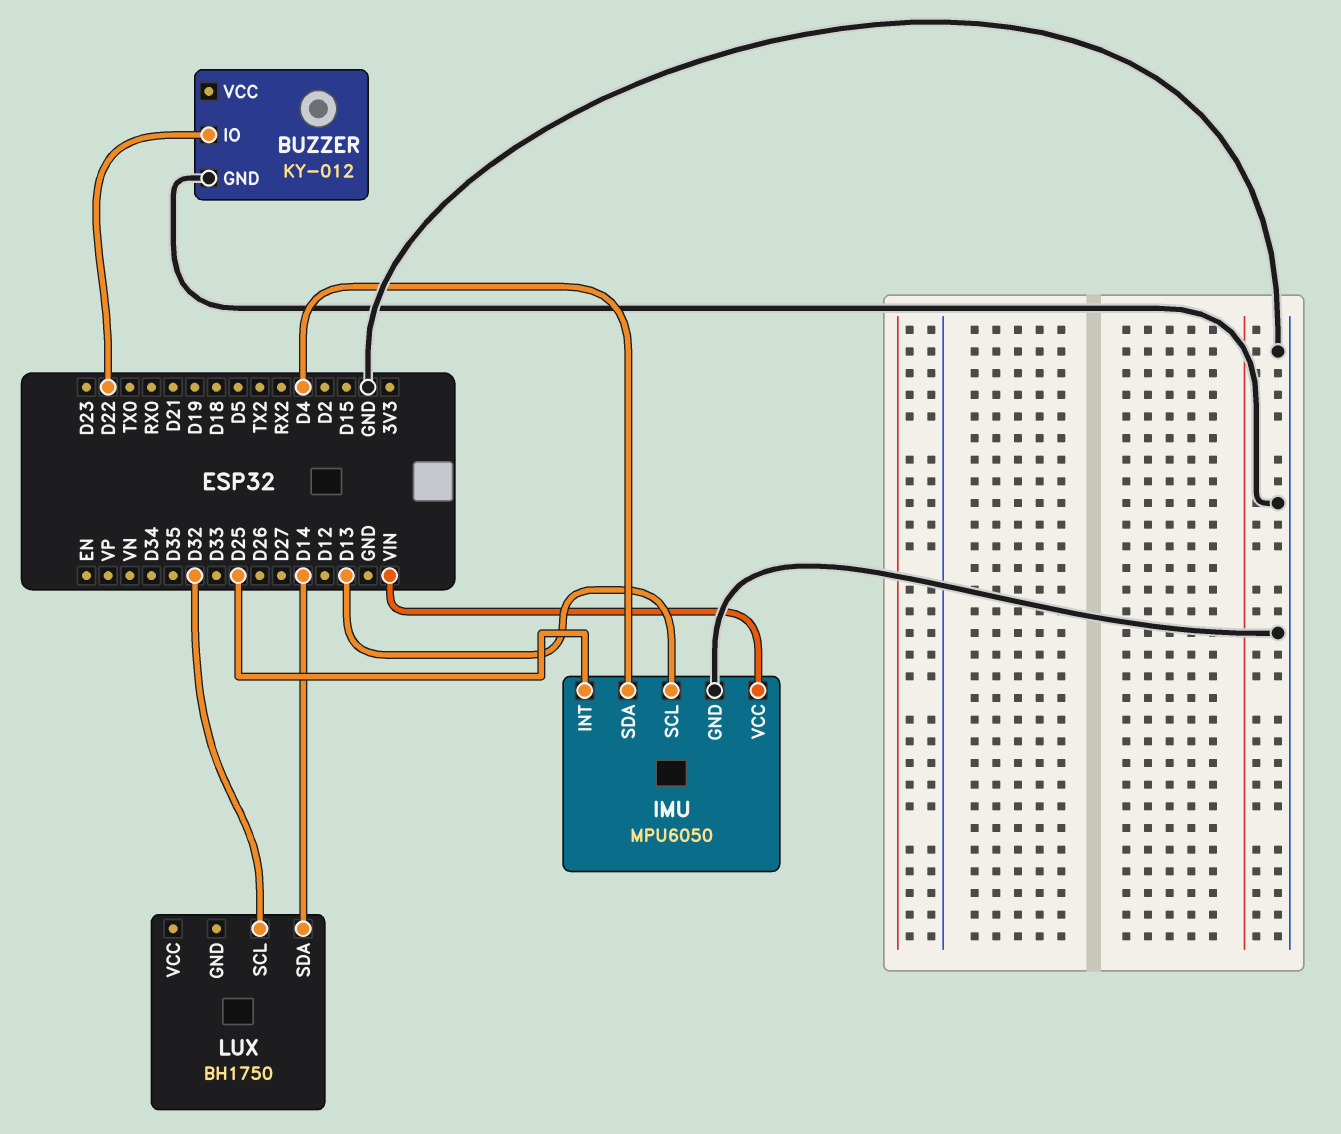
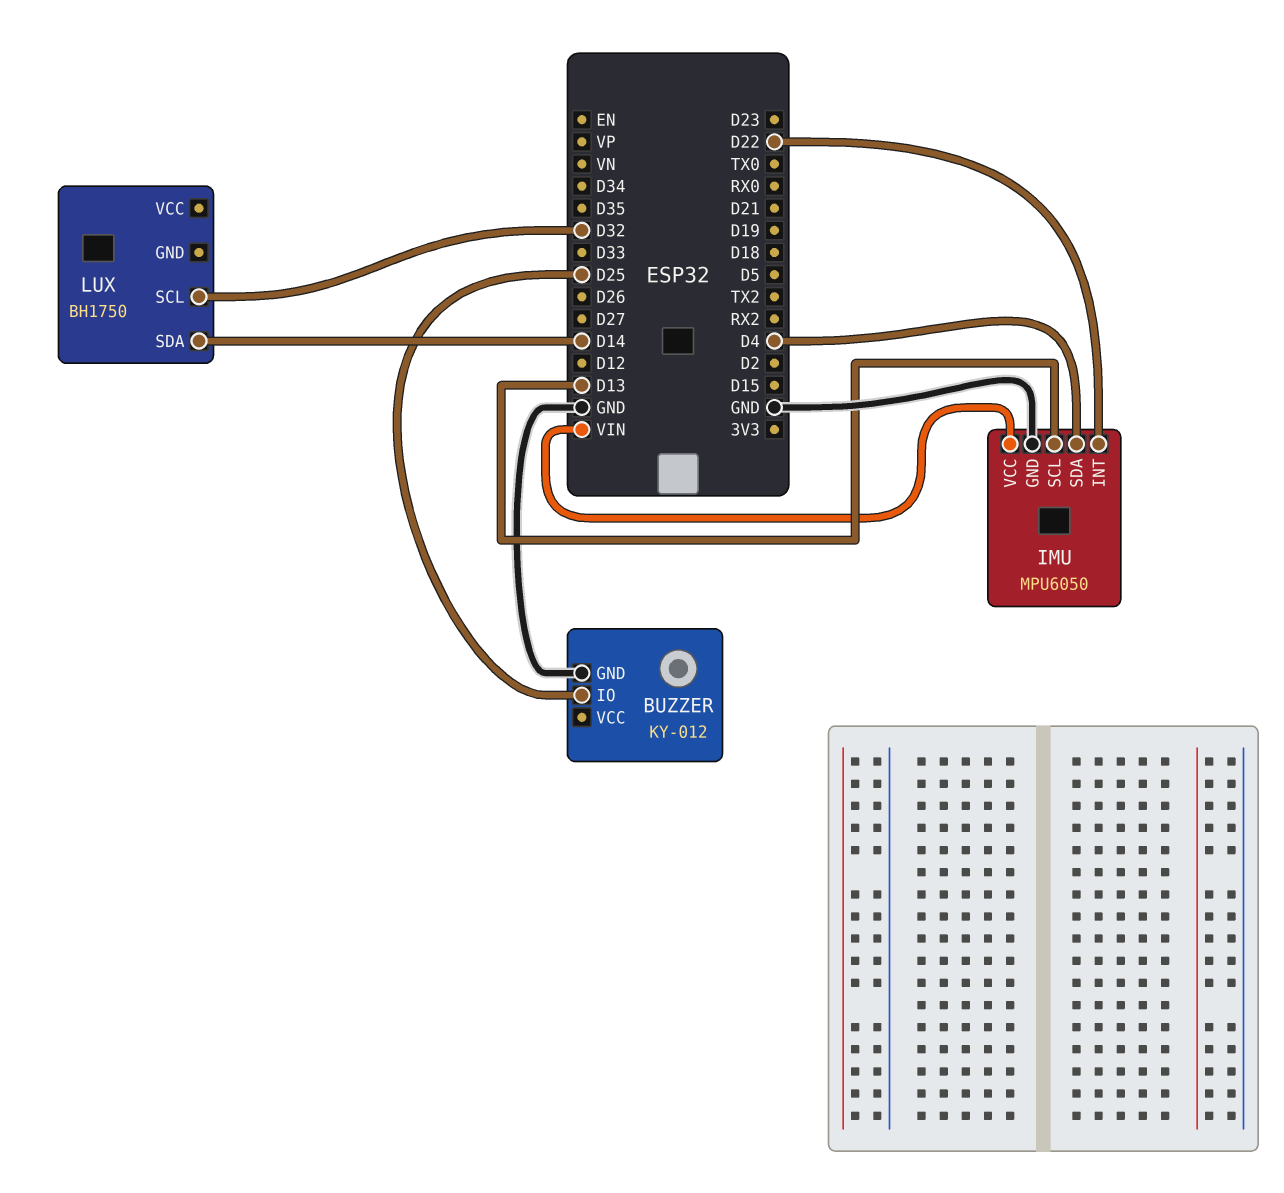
BUZZER pin IO: D22 -> D25
IMU pin INT: D25 -> D22

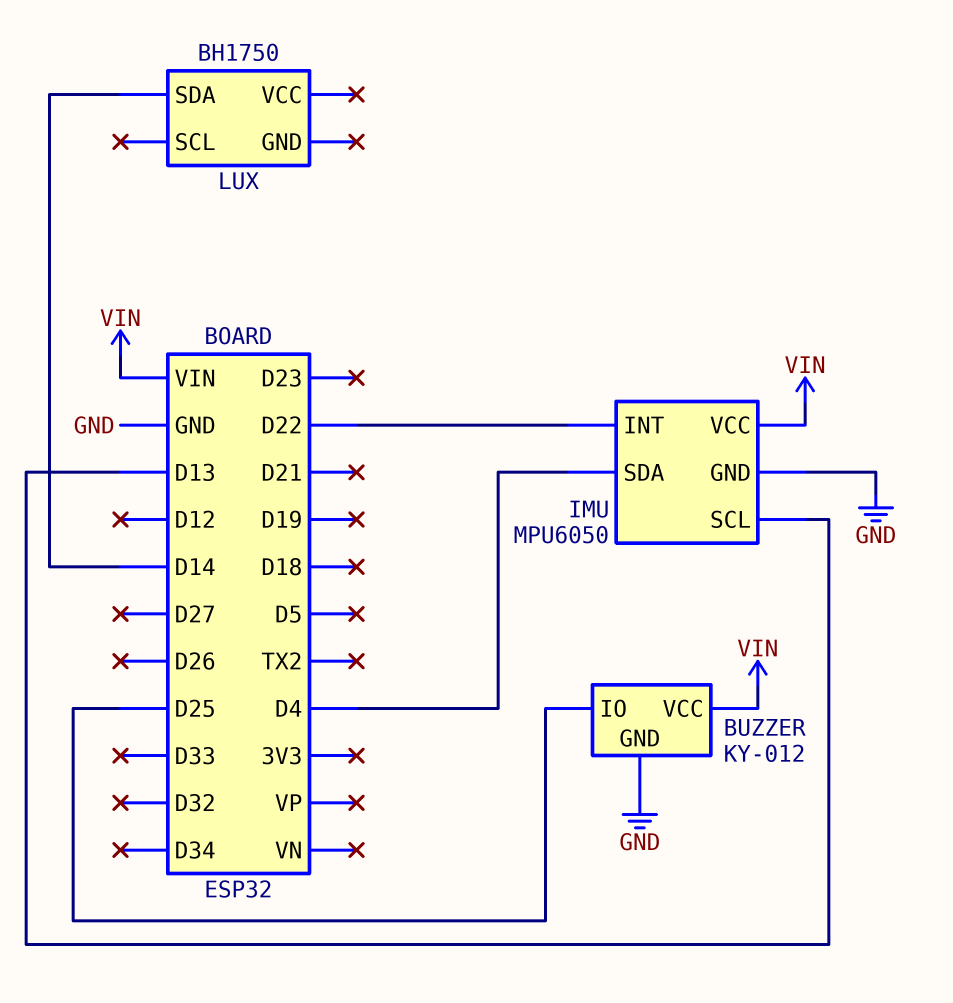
BUZZER pin VCC: none -> VIN
LUX pin SCL: D32 -> none

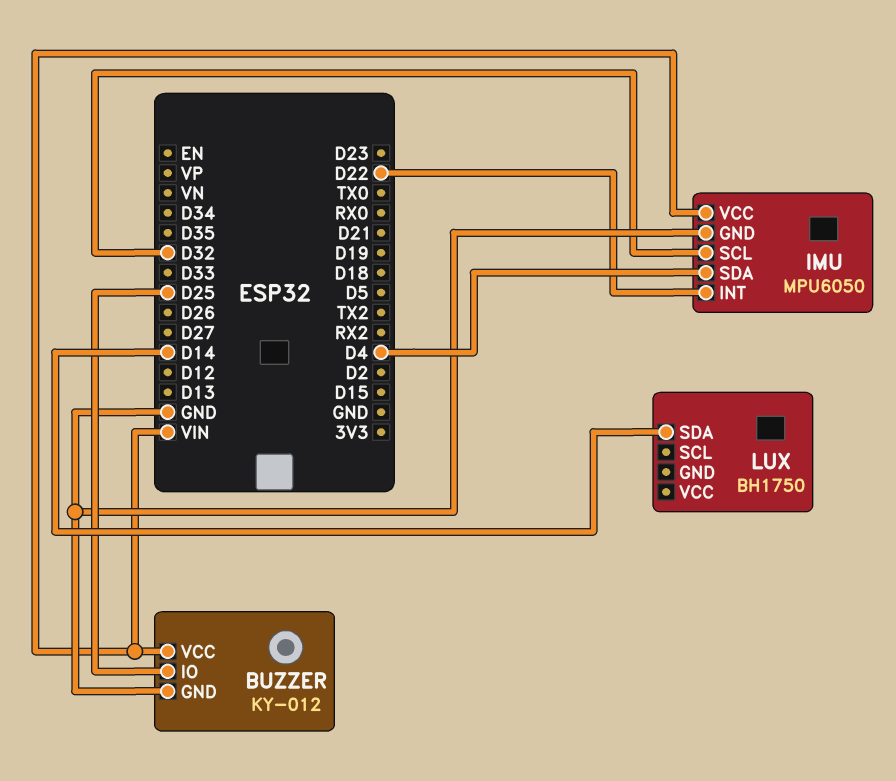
IMU pin SCL: D13 -> D32

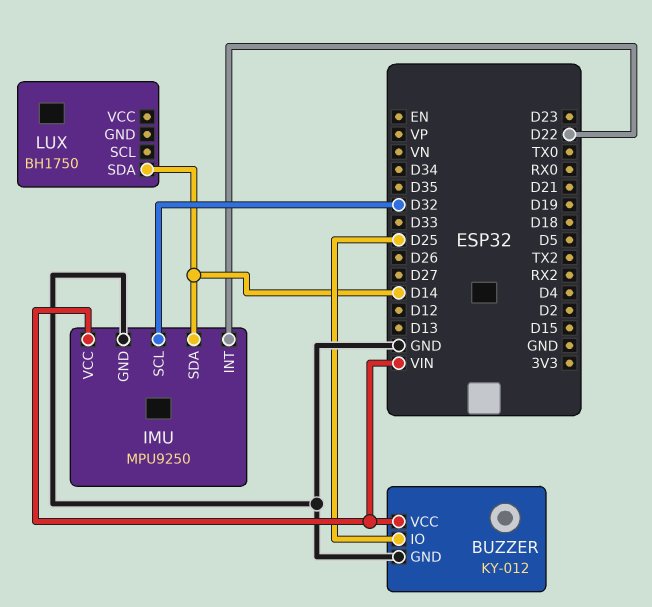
IMU: MPU6050 -> MPU9250
IMU pin SDA: D4 -> D14

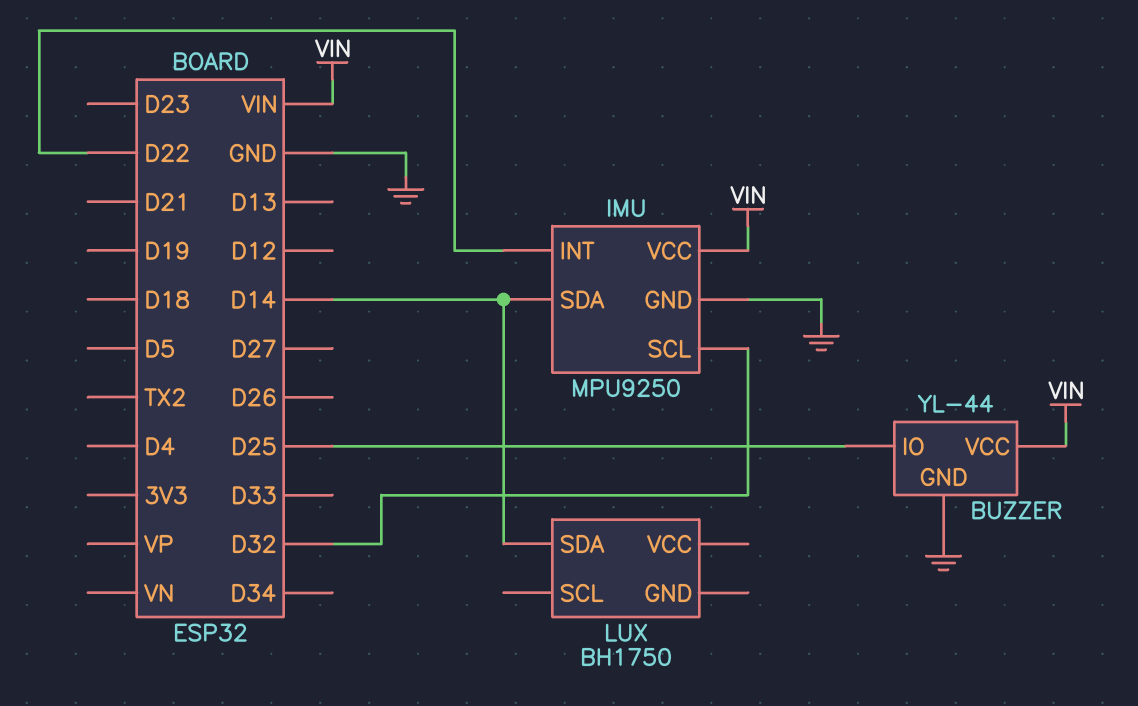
BUZZER: KY-012 -> YL-44

